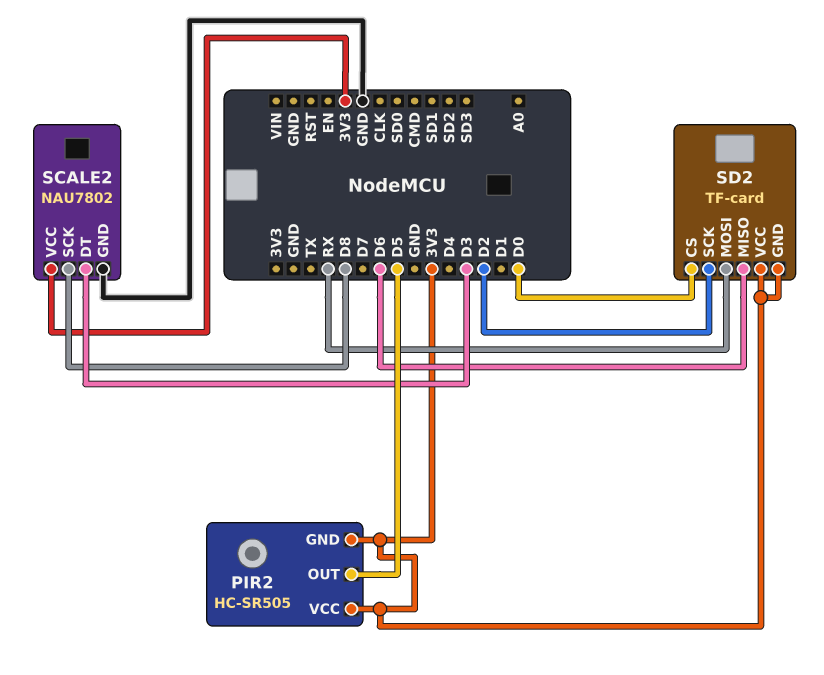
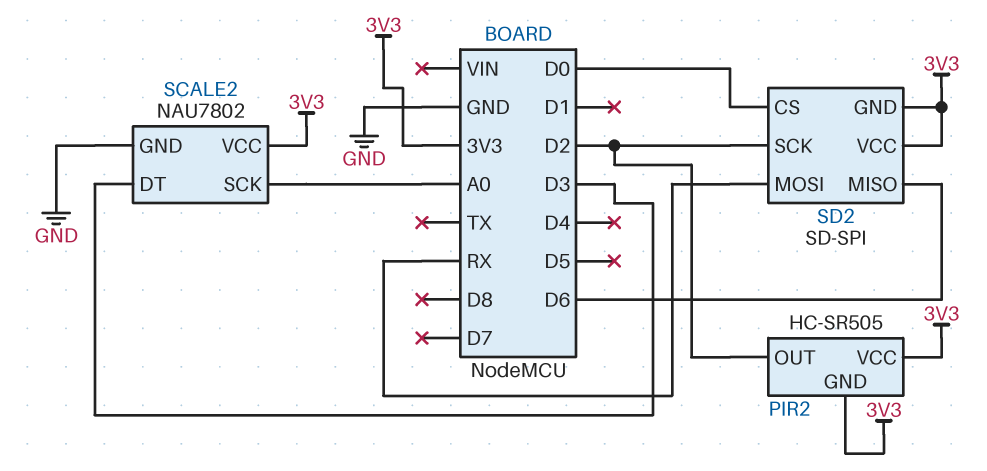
PIR2 pin OUT: D5 -> D2
SCALE2 pin SCK: D8 -> A0
SD2: TF-card -> SD-SPI

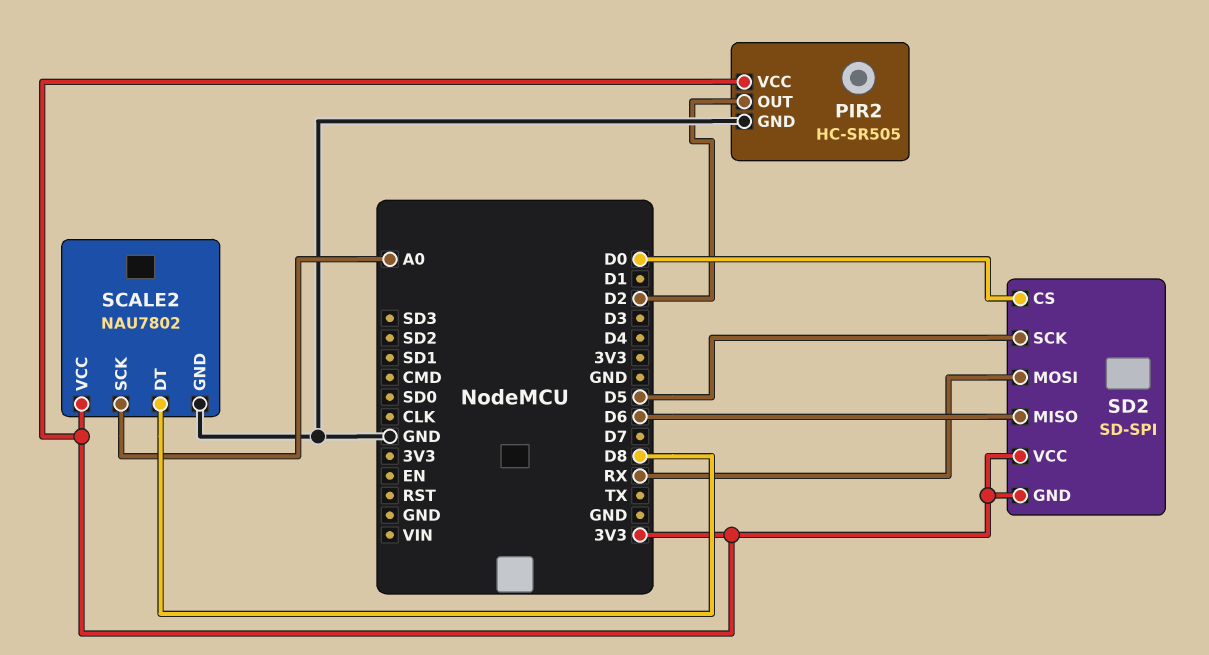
PIR2 pin GND: 3V3 -> GND
SCALE2 pin DT: D3 -> D8
SD2 pin SCK: D2 -> D5

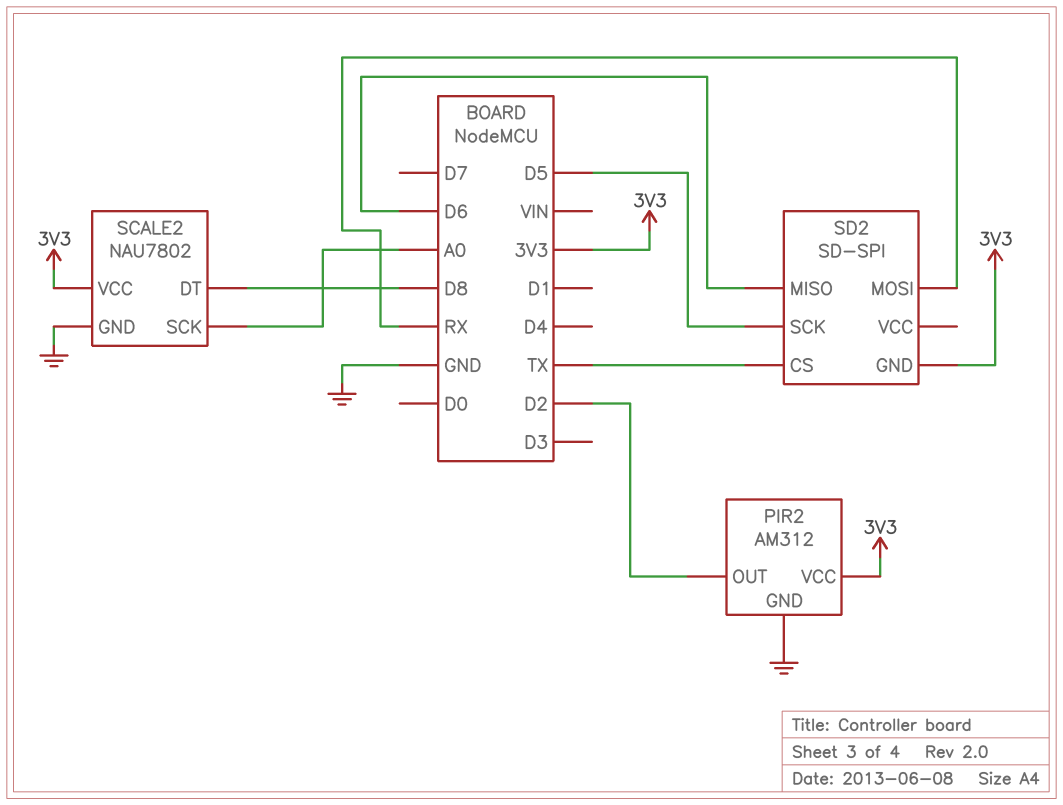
PIR2: HC-SR505 -> AM312
SD2 pin CS: D0 -> TX
SD2 pin VCC: 3V3 -> none

